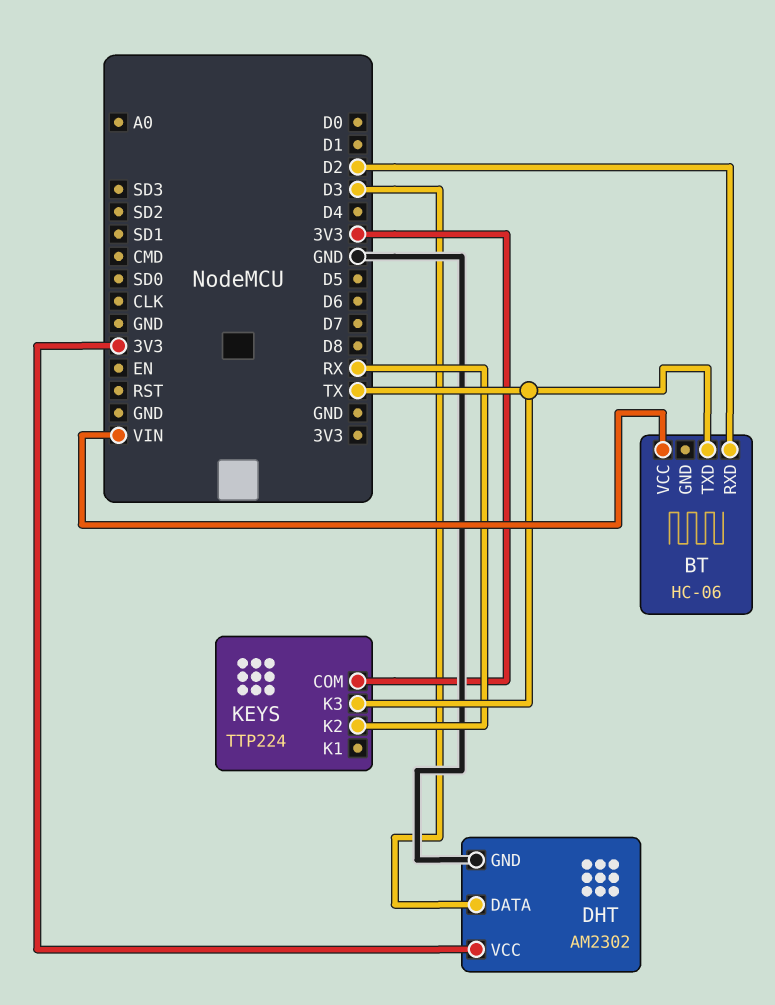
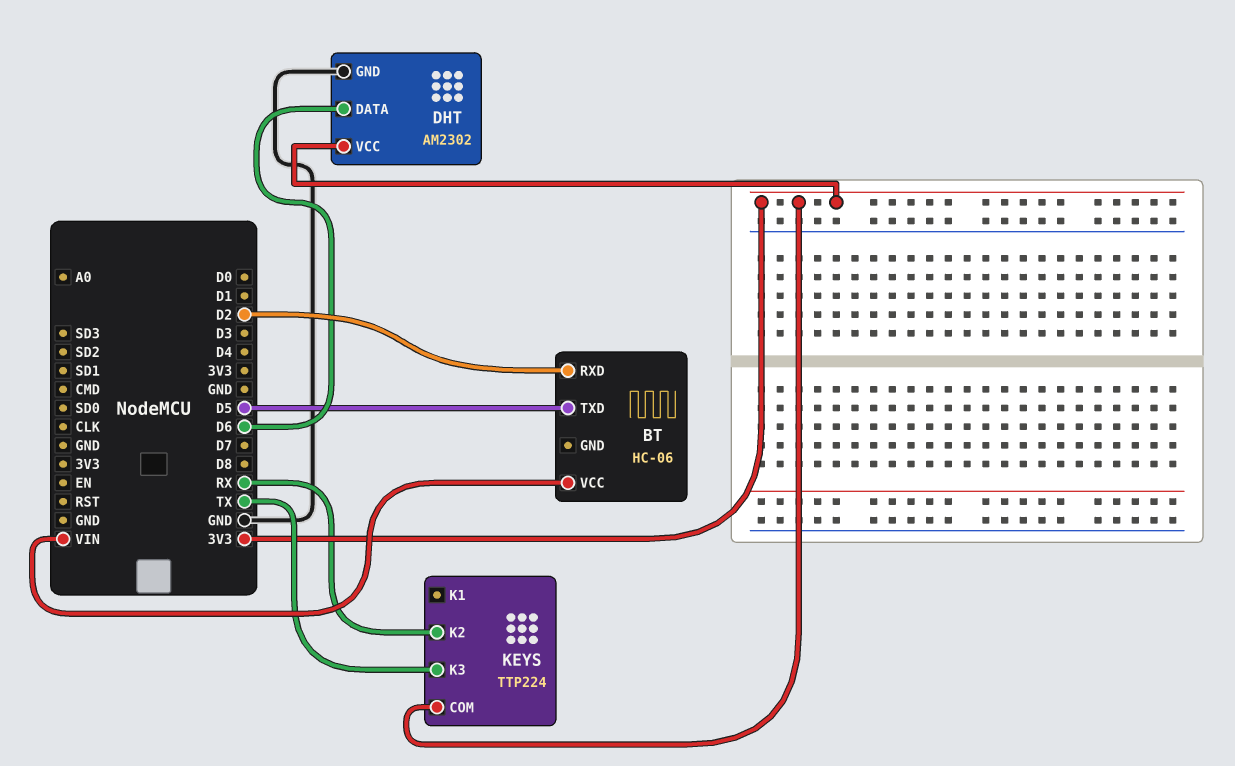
BT pin TXD: TX -> D5
DHT pin DATA: D3 -> D6

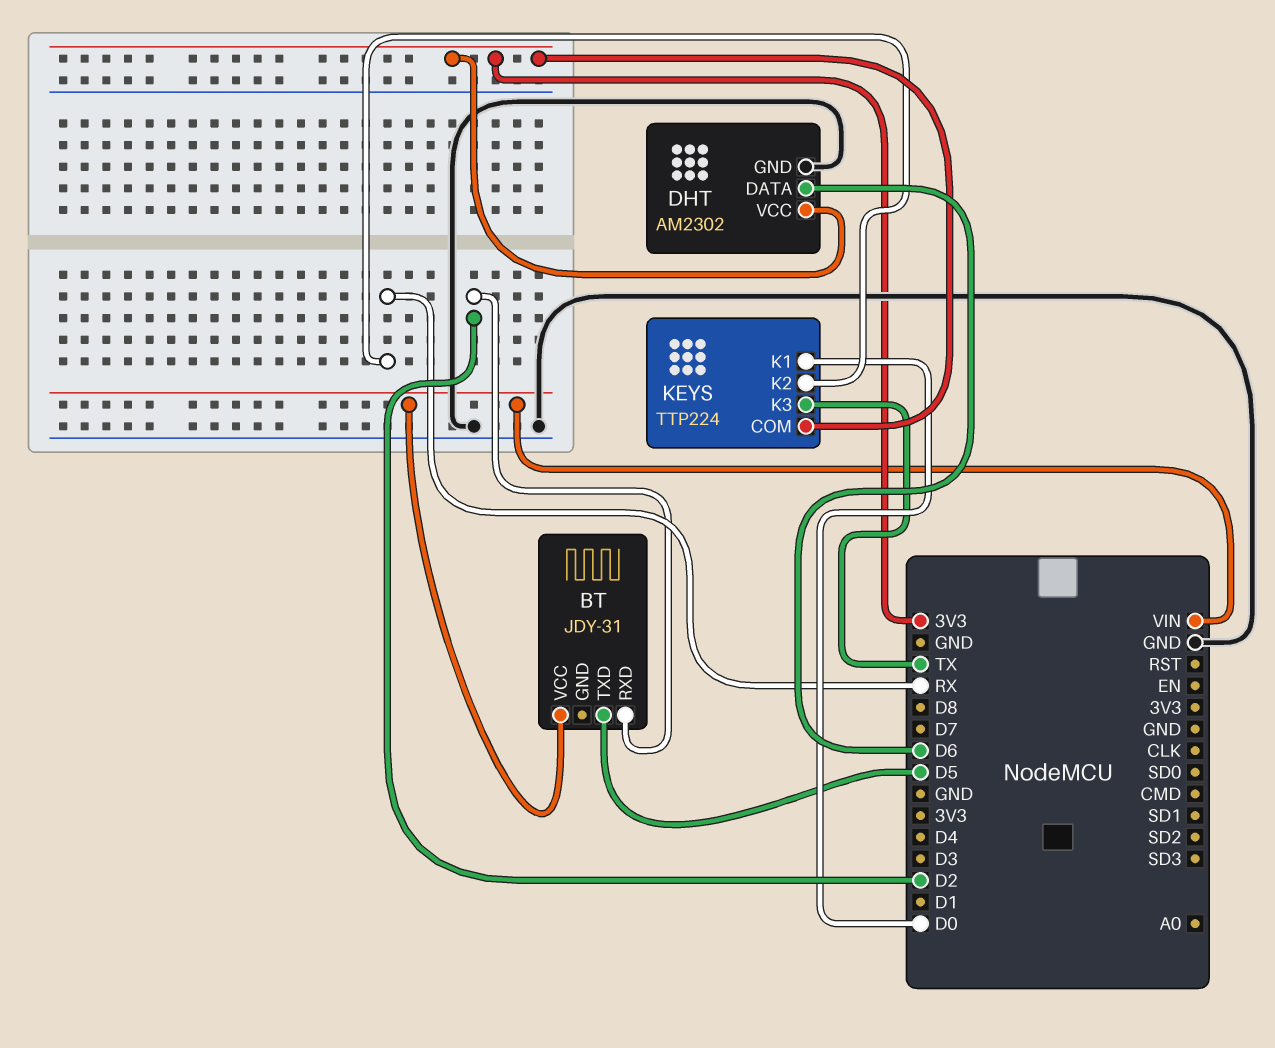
BT: HC-06 -> JDY-31
KEYS pin K1: none -> D0

